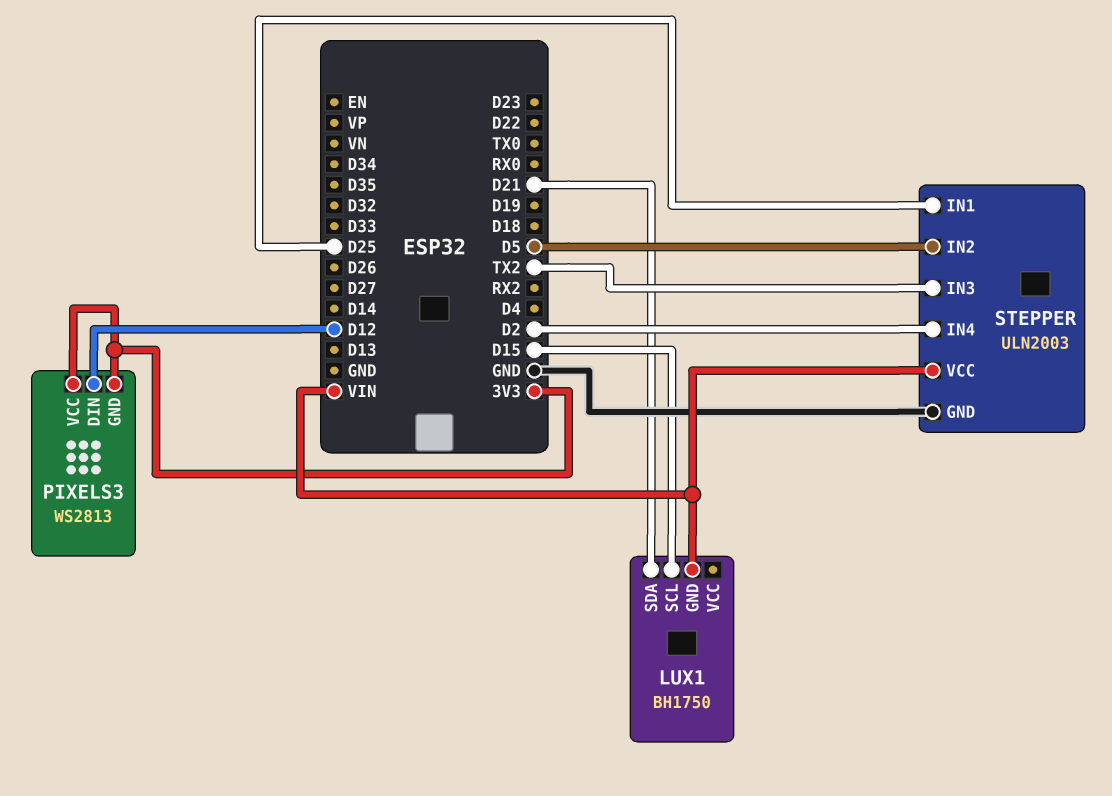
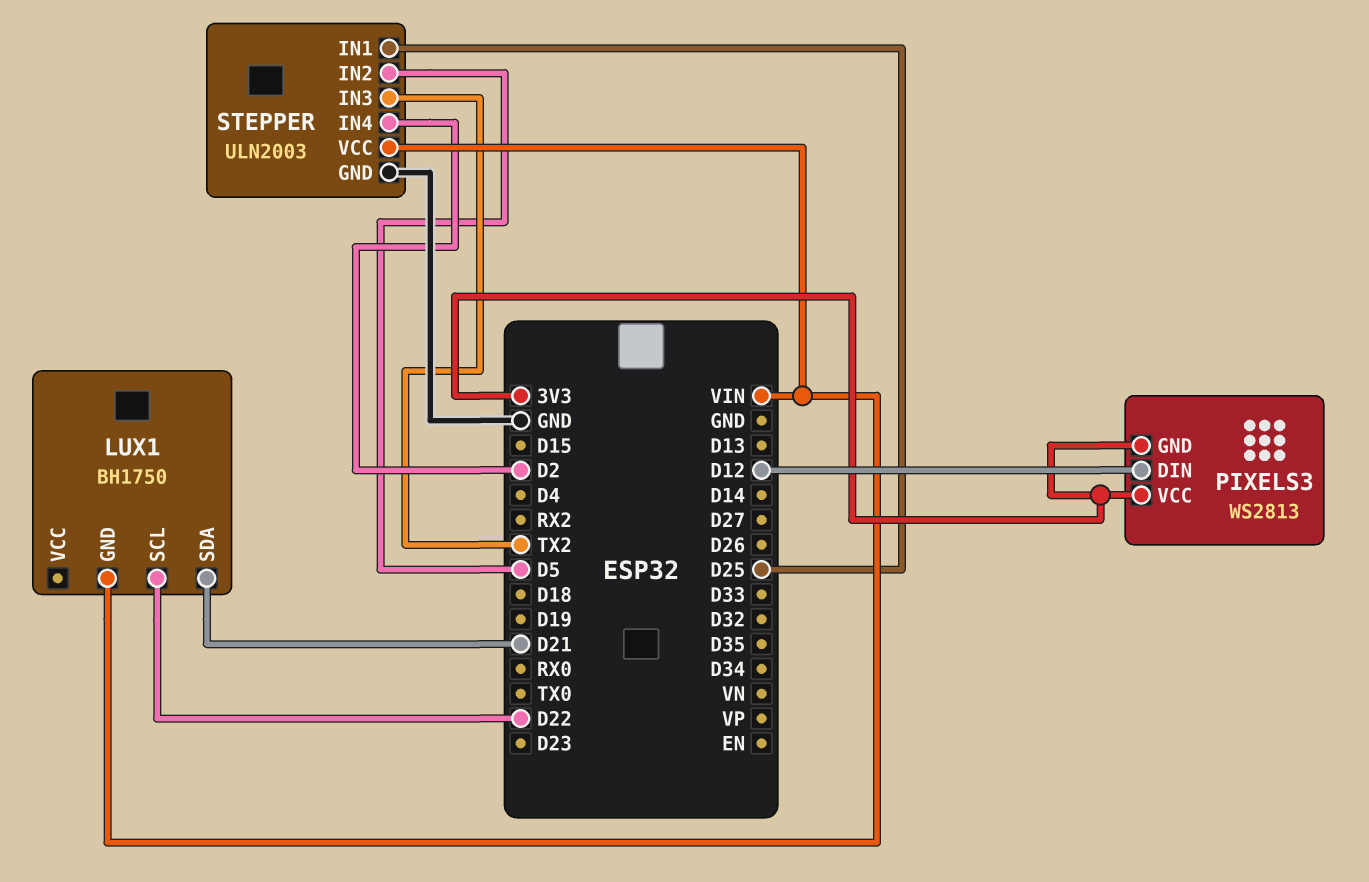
LUX1 pin SCL: D15 -> D22

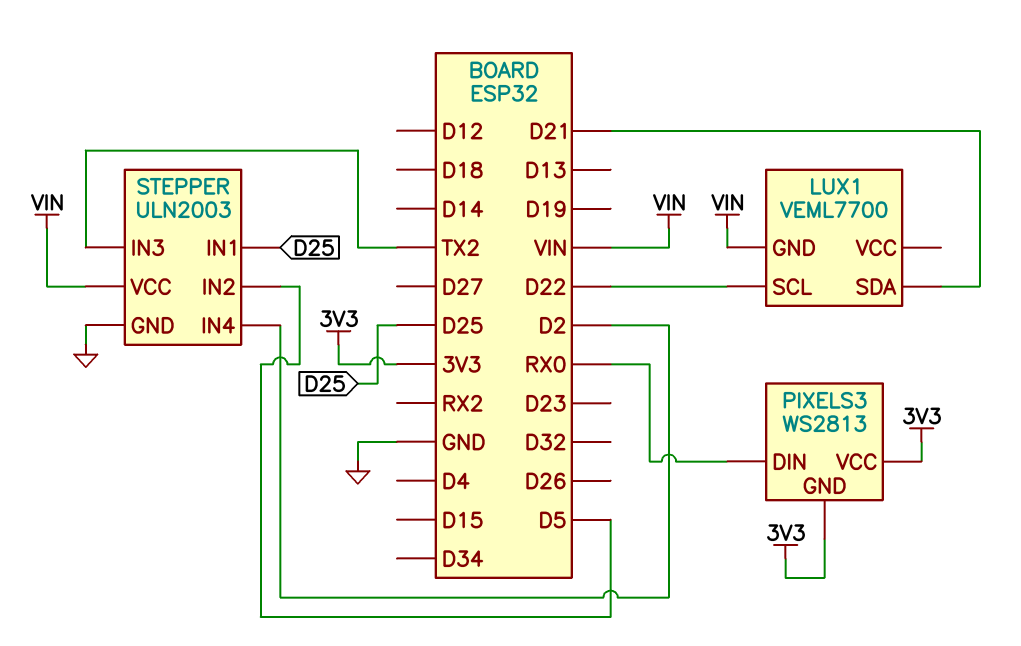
LUX1: BH1750 -> VEML7700
PIXELS3 pin DIN: D12 -> RX0

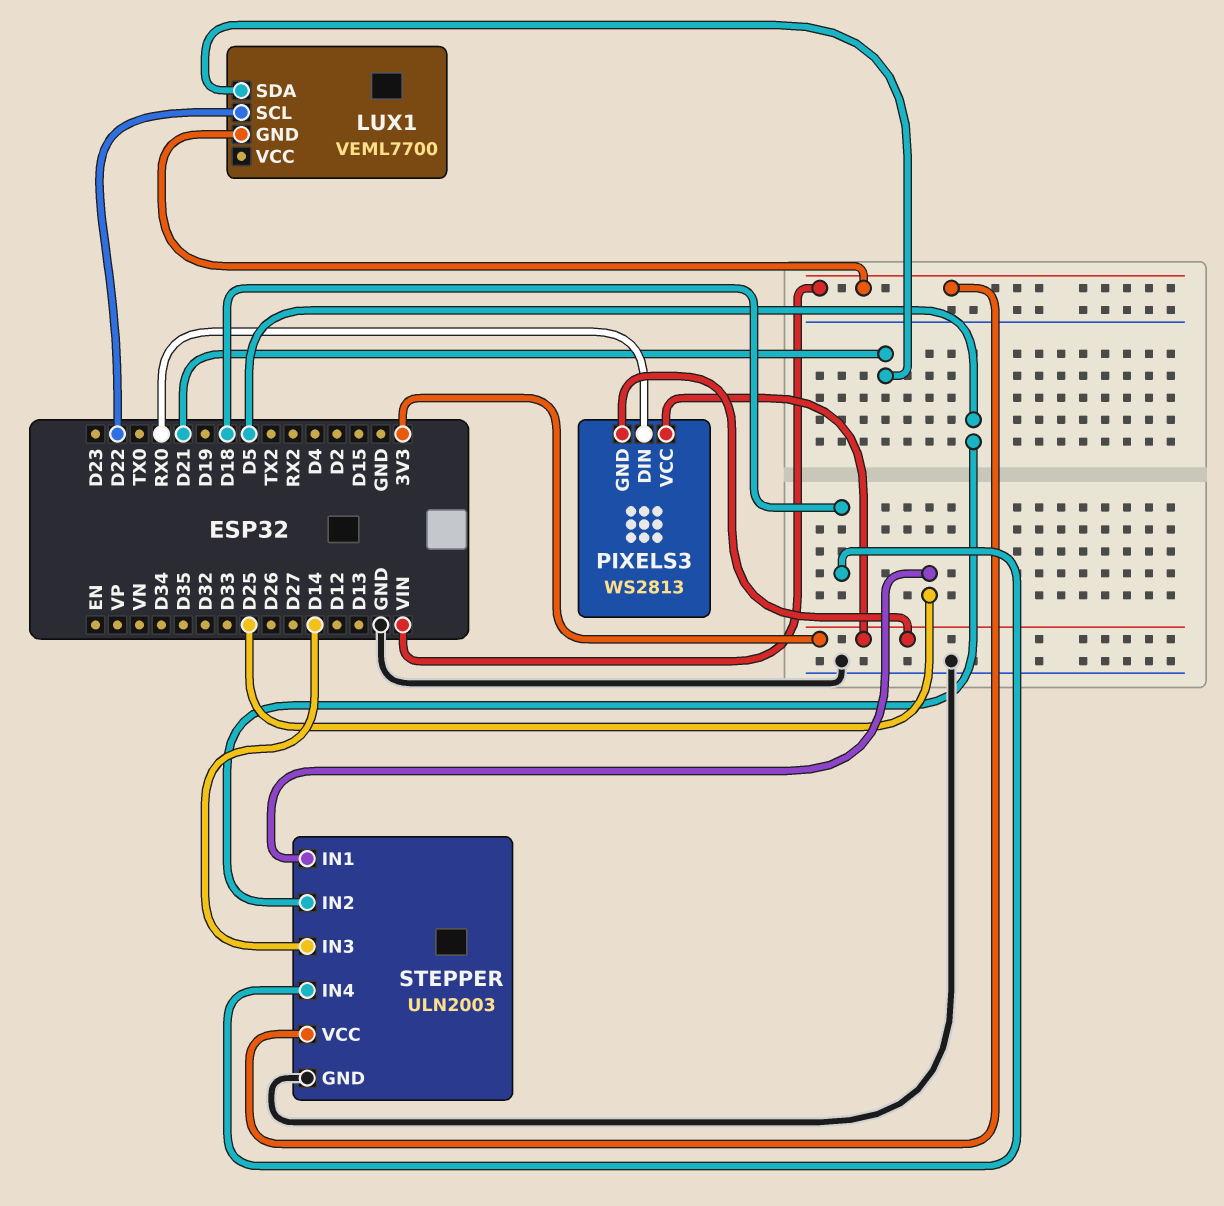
STEPPER pin IN3: TX2 -> D14
STEPPER pin IN4: D2 -> D18

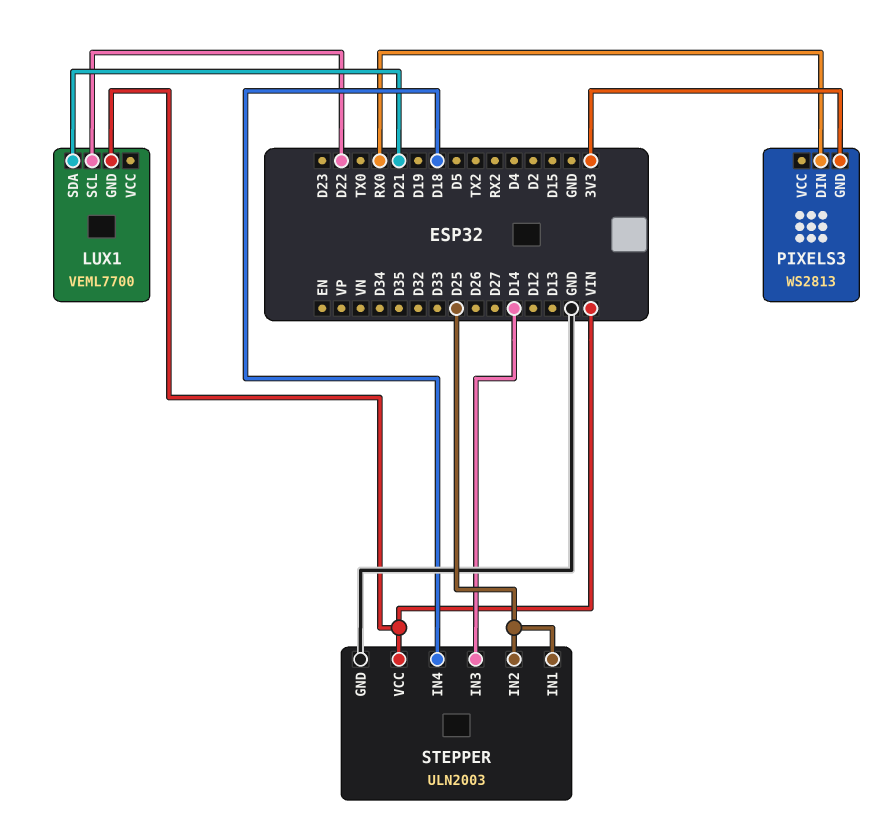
PIXELS3 pin VCC: 3V3 -> none
STEPPER pin IN2: D5 -> D25

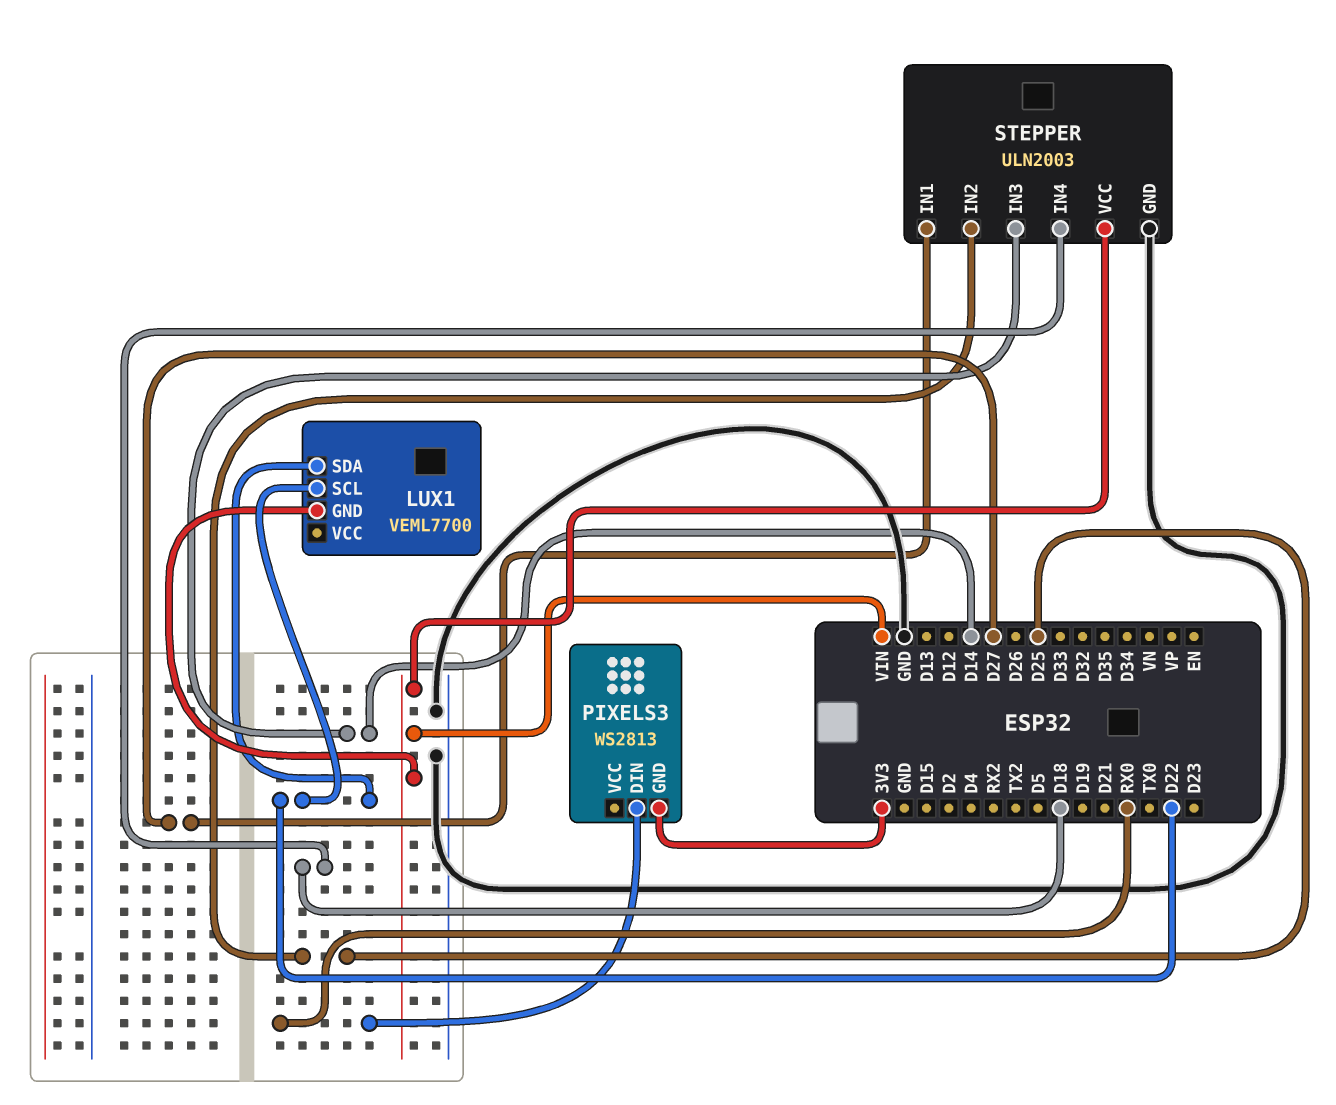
LUX1 pin SDA: D21 -> D22
STEPPER pin IN1: D25 -> D27

